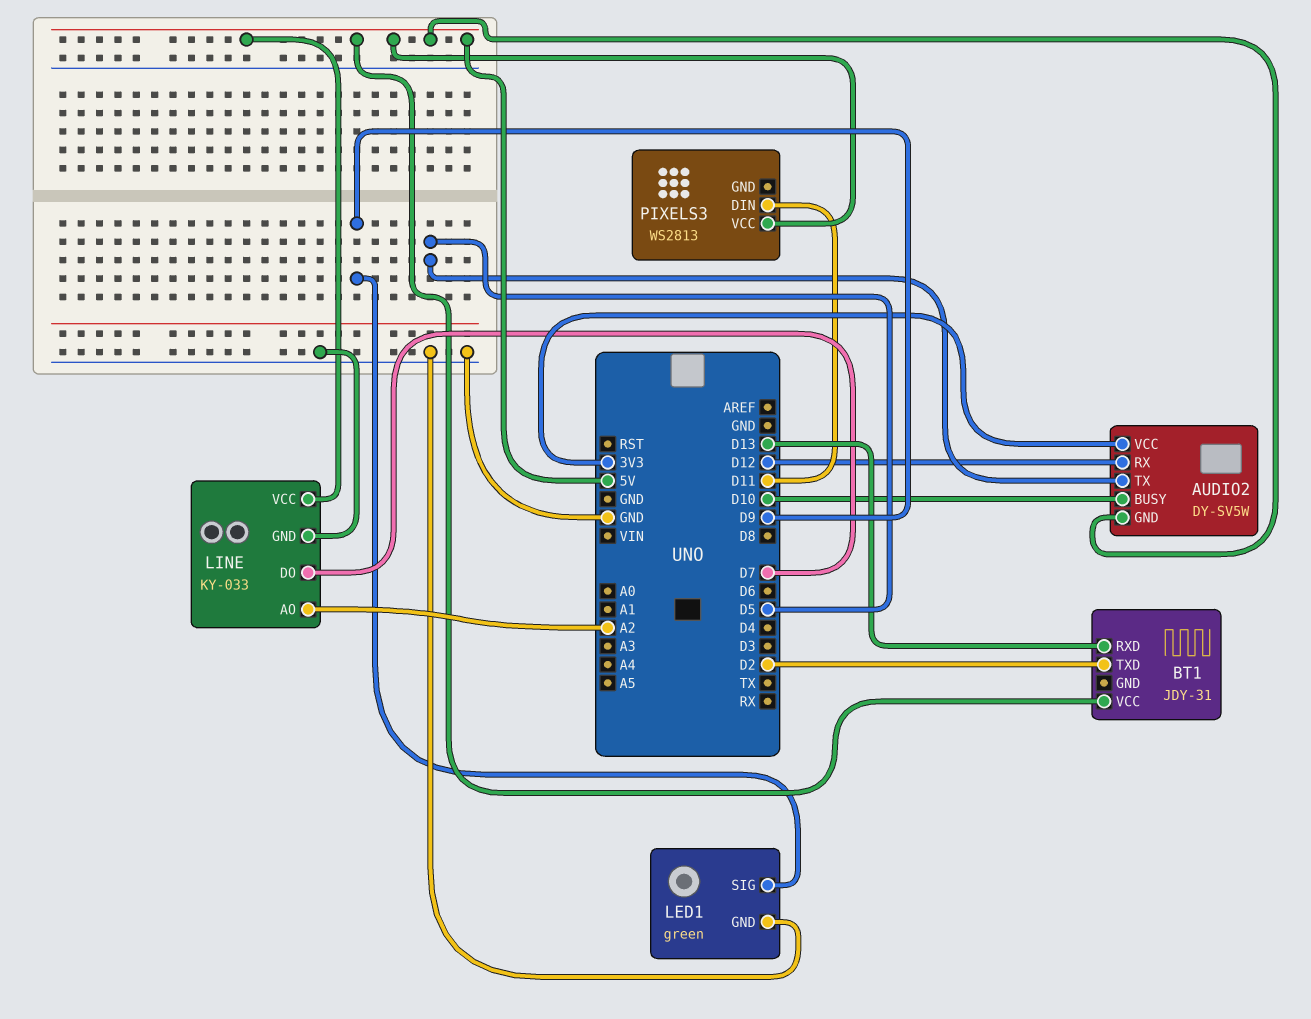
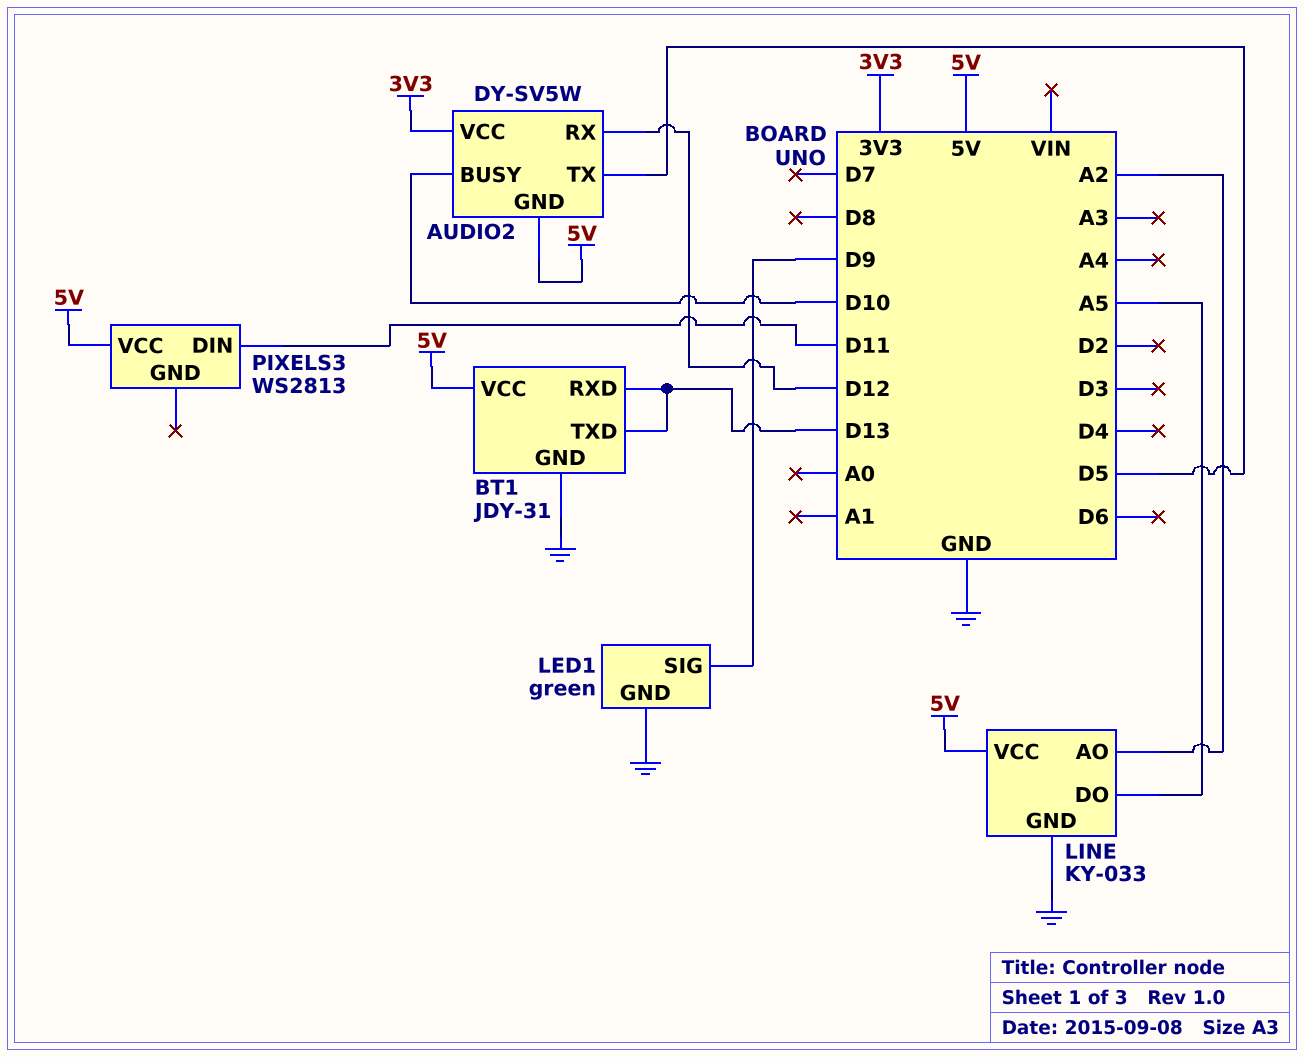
BT1 pin GND: none -> GND
BT1 pin TXD: D2 -> D13
LINE pin DO: D7 -> A5

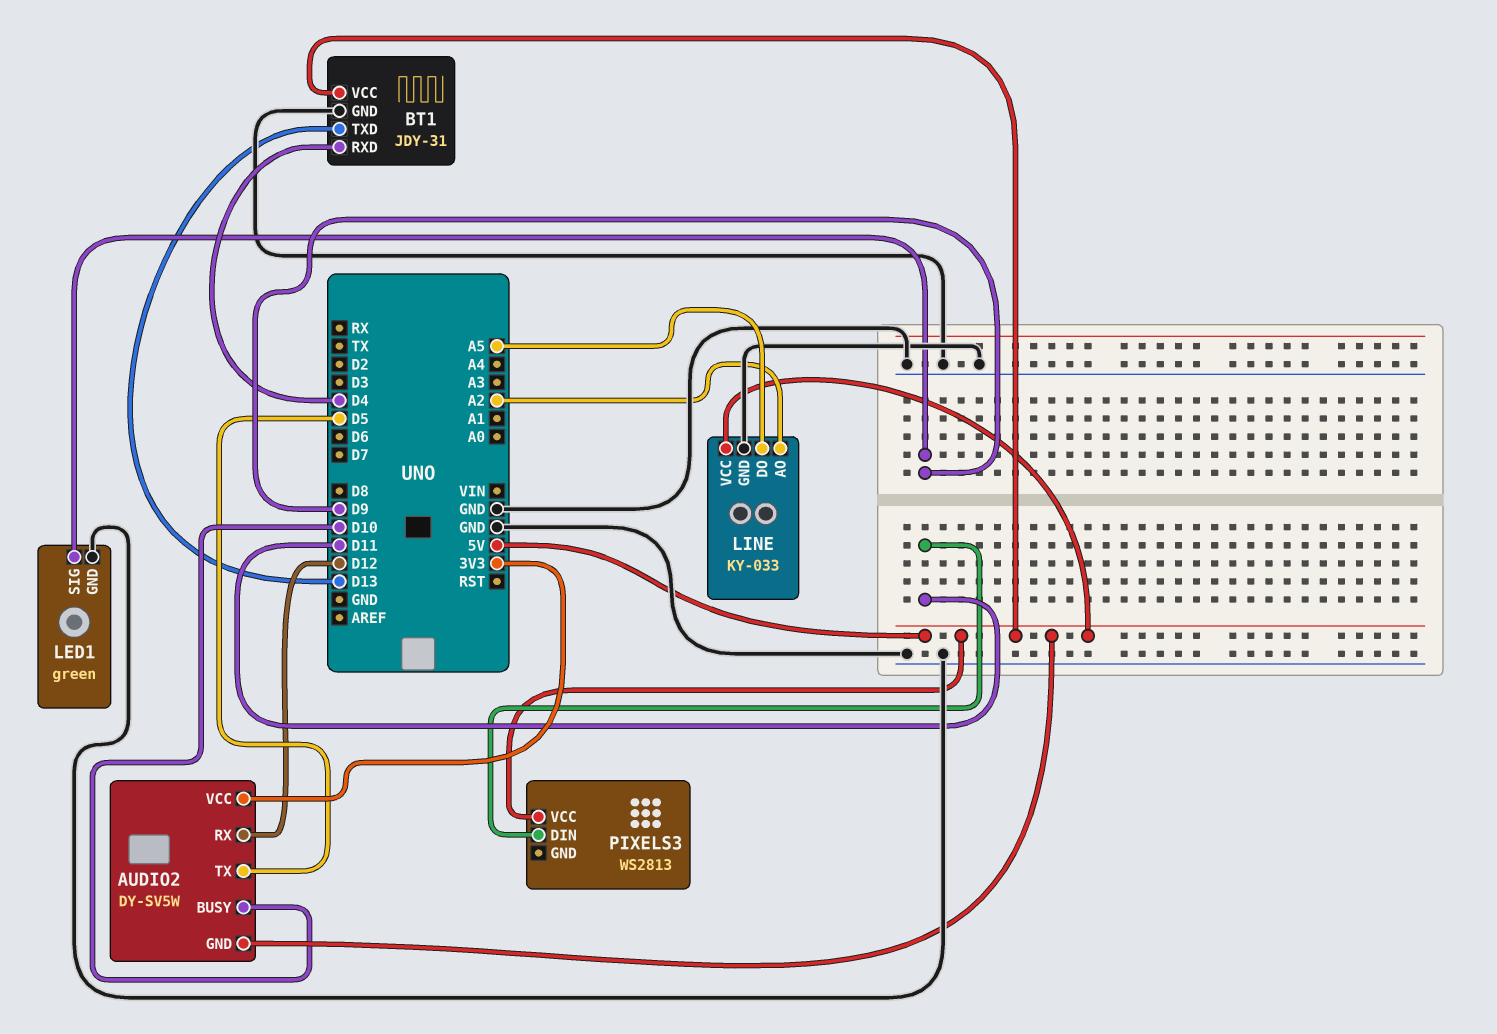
BT1 pin RXD: D13 -> D4

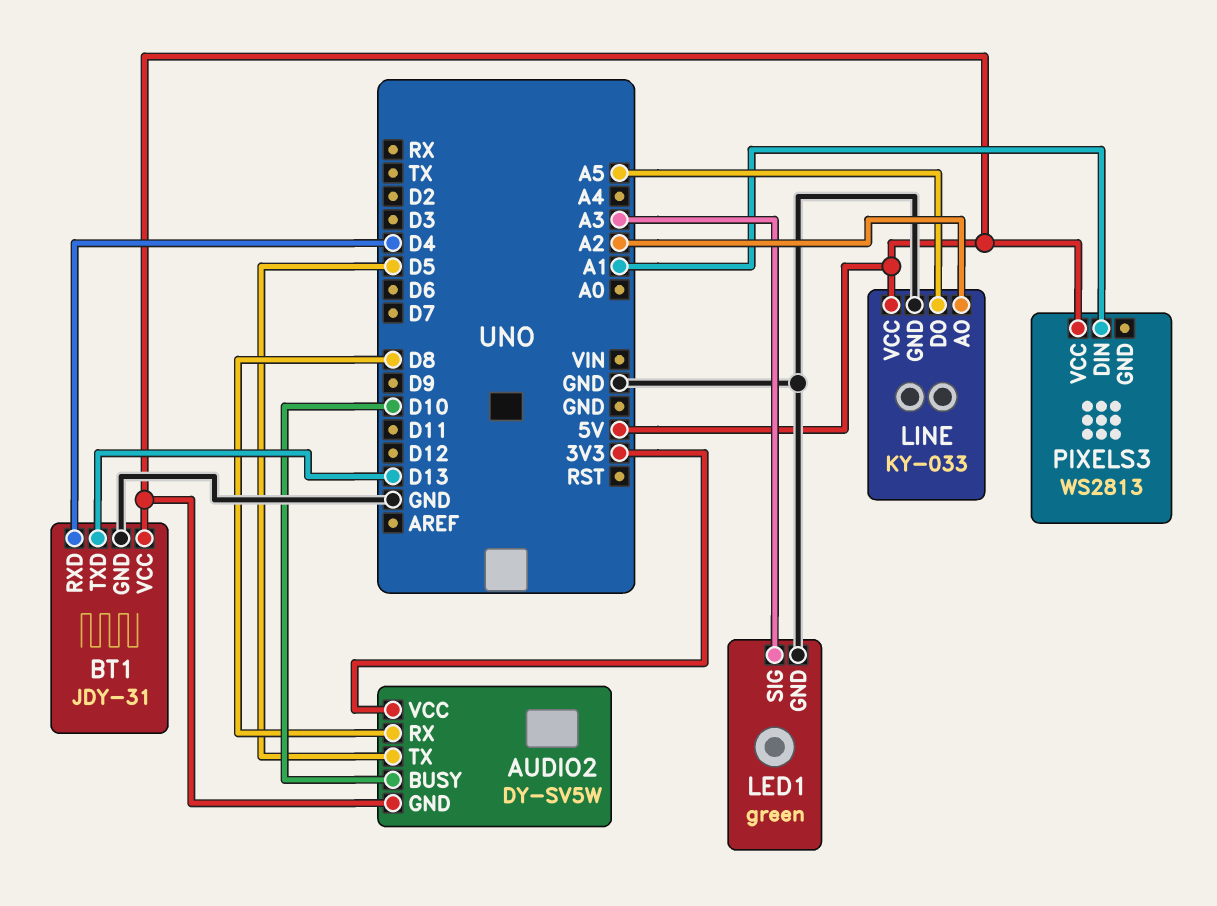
AUDIO2 pin RX: D12 -> D8
LED1 pin SIG: D9 -> A3
PIXELS3 pin DIN: D11 -> A1

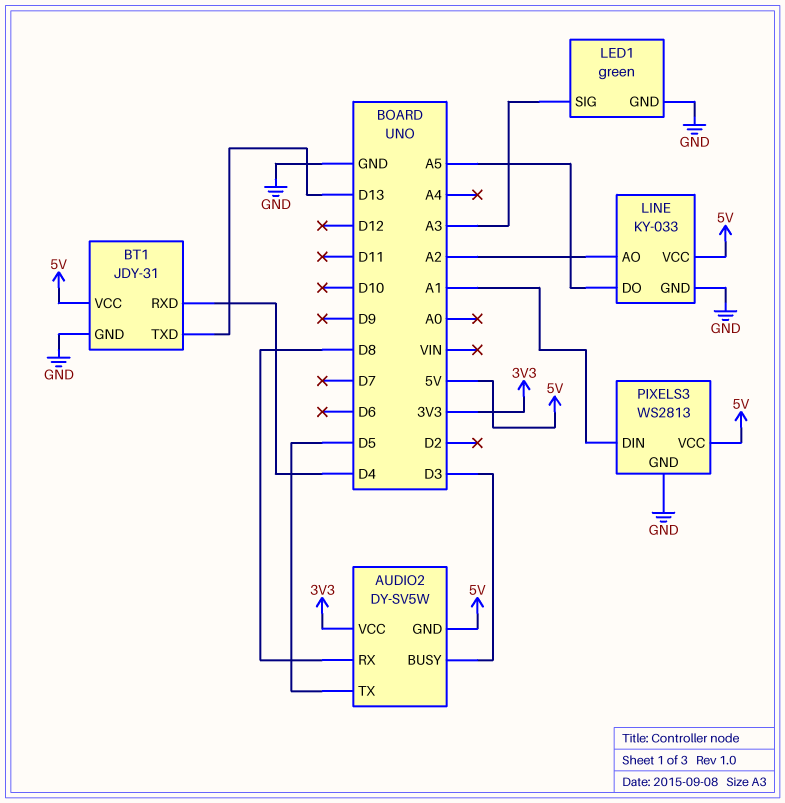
AUDIO2 pin BUSY: D10 -> D3
PIXELS3 pin GND: none -> GND

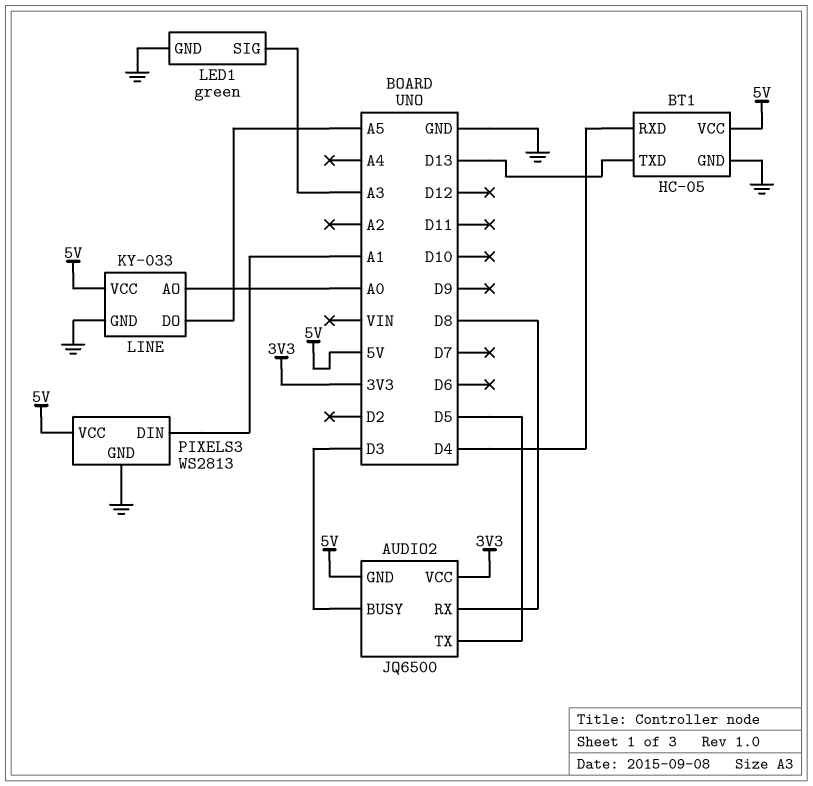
AUDIO2: DY-SV5W -> JQ6500
BT1: JDY-31 -> HC-05
LINE pin AO: A2 -> A0

